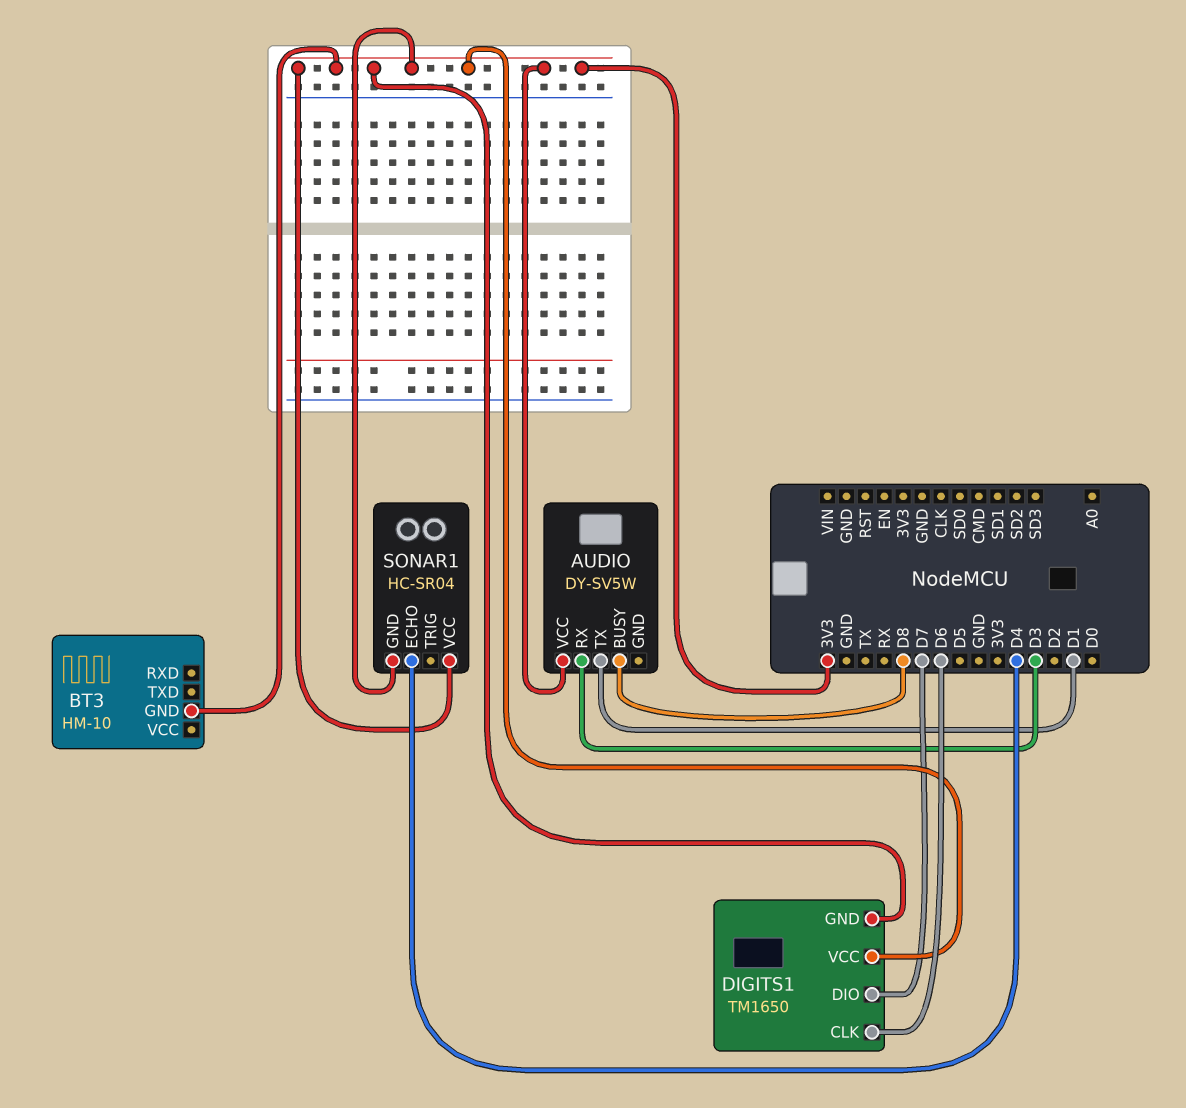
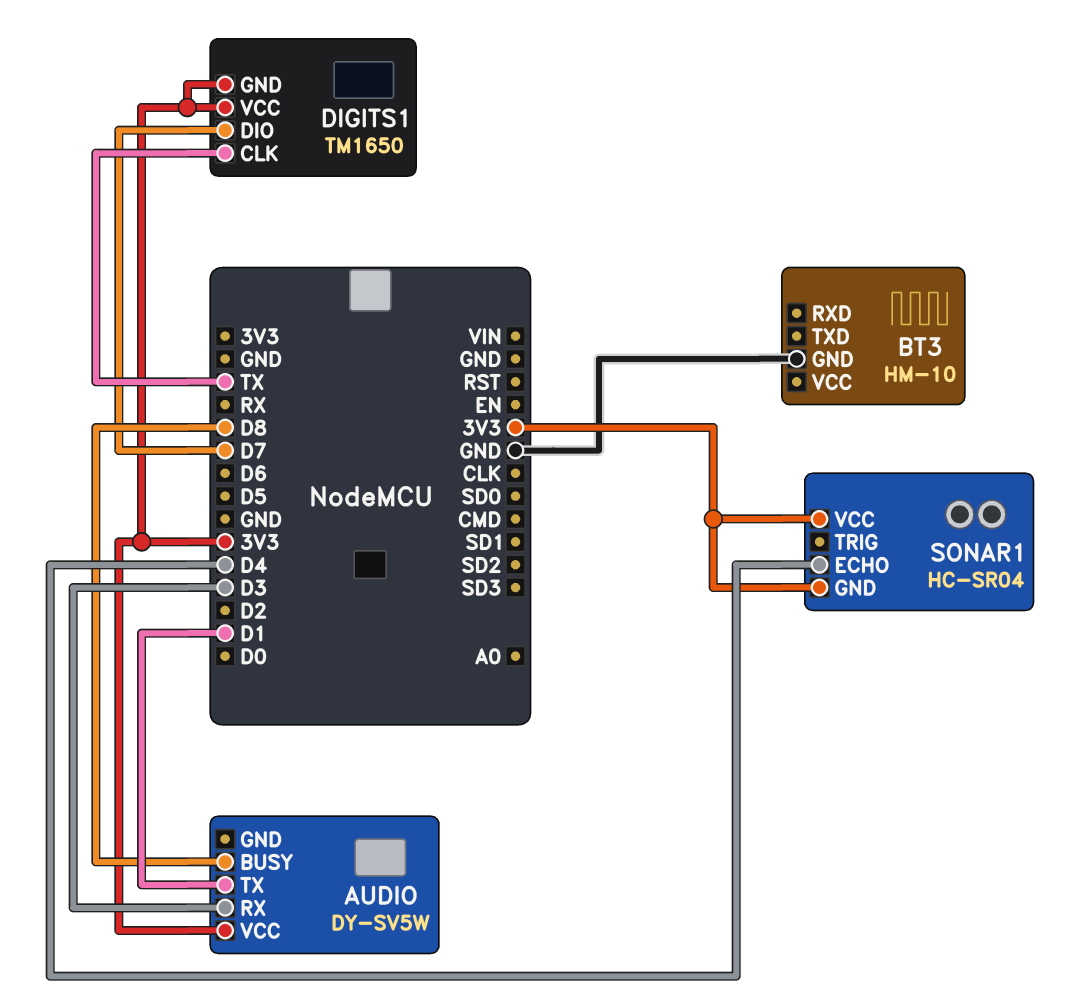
BT3 pin GND: 3V3 -> GND
DIGITS1 pin CLK: D6 -> TX

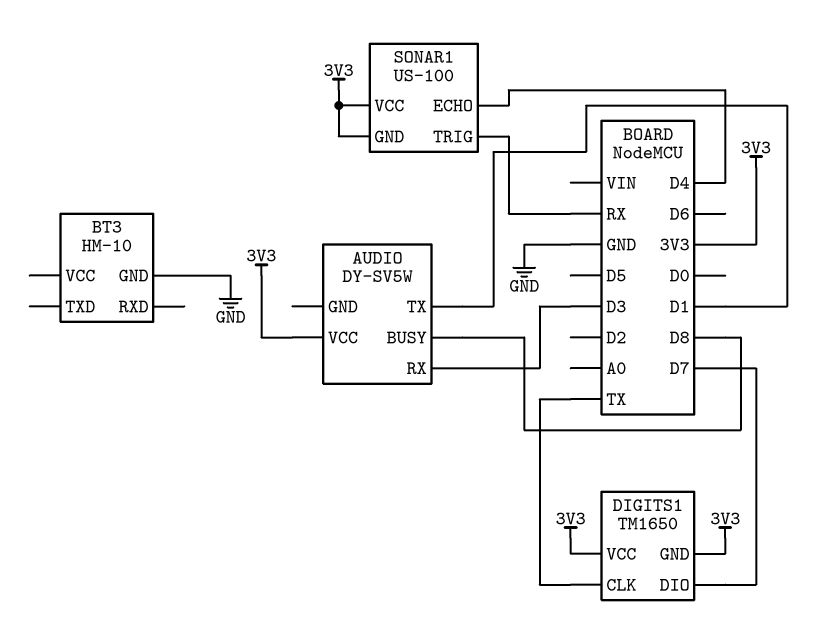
SONAR1: HC-SR04 -> US-100
SONAR1 pin TRIG: none -> RX

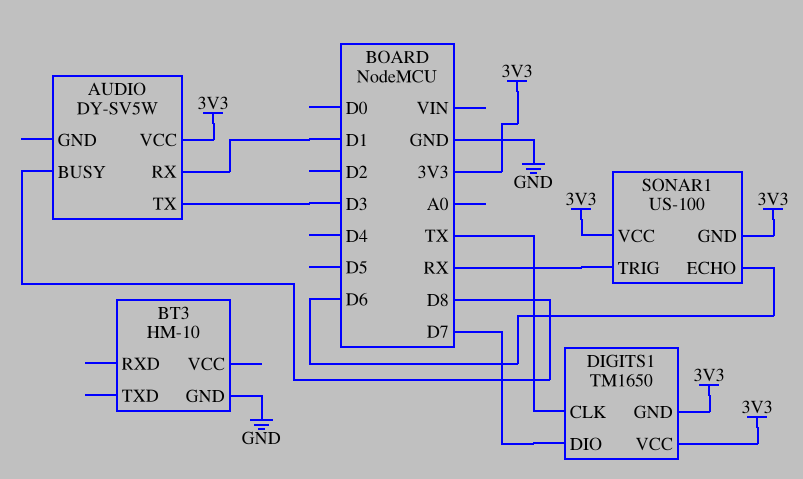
AUDIO pin RX: D3 -> D1
AUDIO pin TX: D1 -> D3
SONAR1 pin ECHO: D4 -> D6

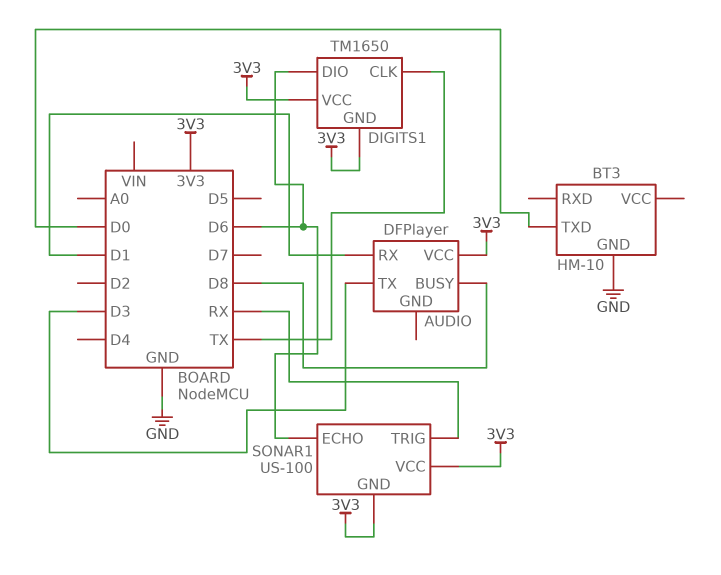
AUDIO: DY-SV5W -> DFPlayer
BT3 pin TXD: none -> D0
DIGITS1 pin DIO: D7 -> D6

